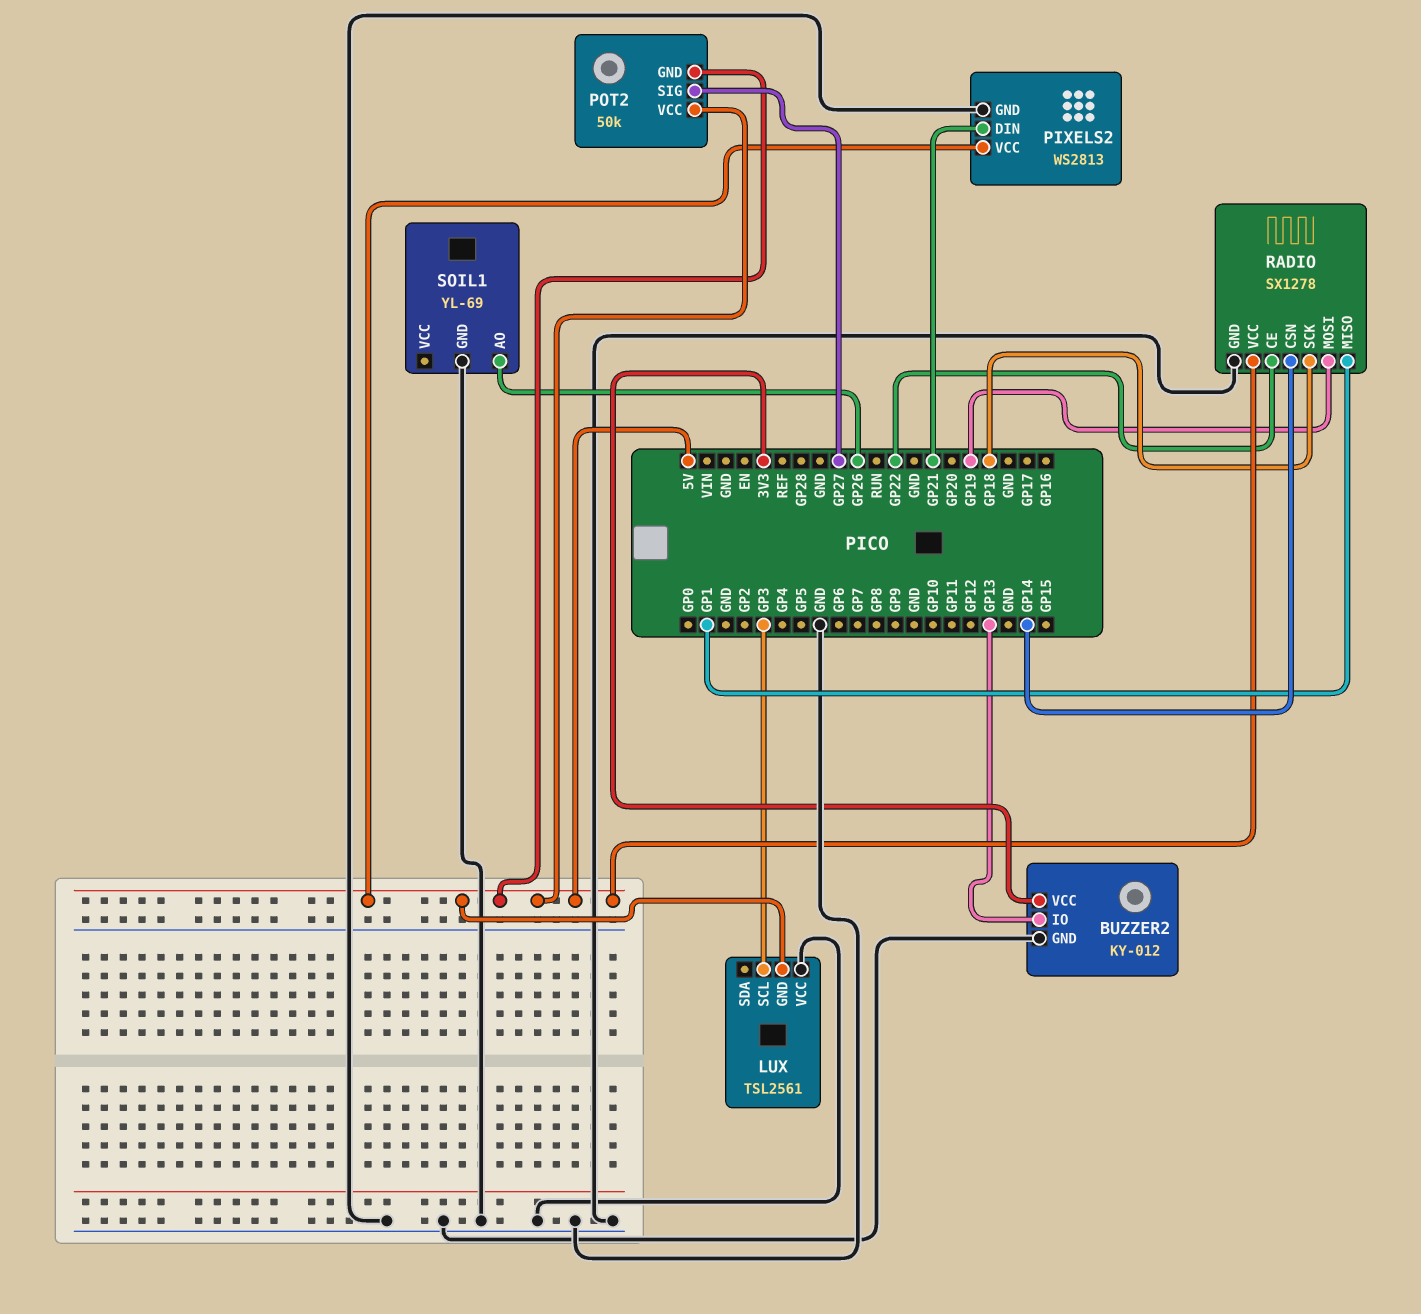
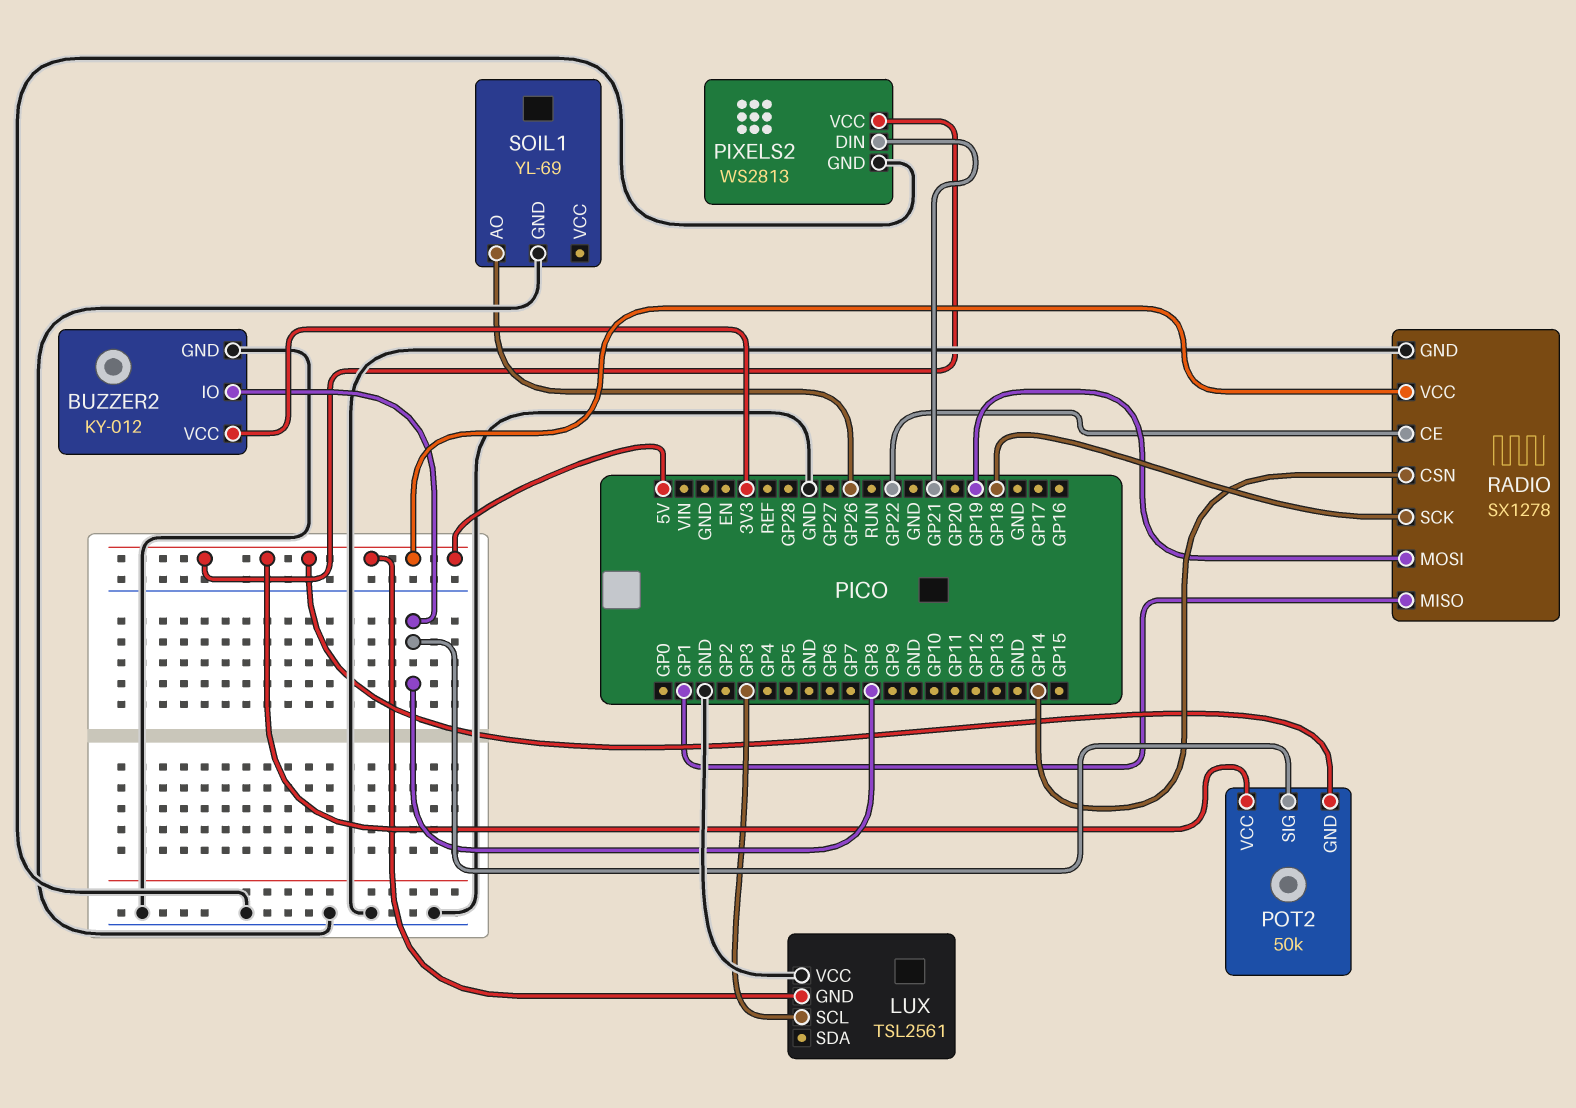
BUZZER2 pin IO: GP13 -> GP8
POT2 pin SIG: GP27 -> GP8

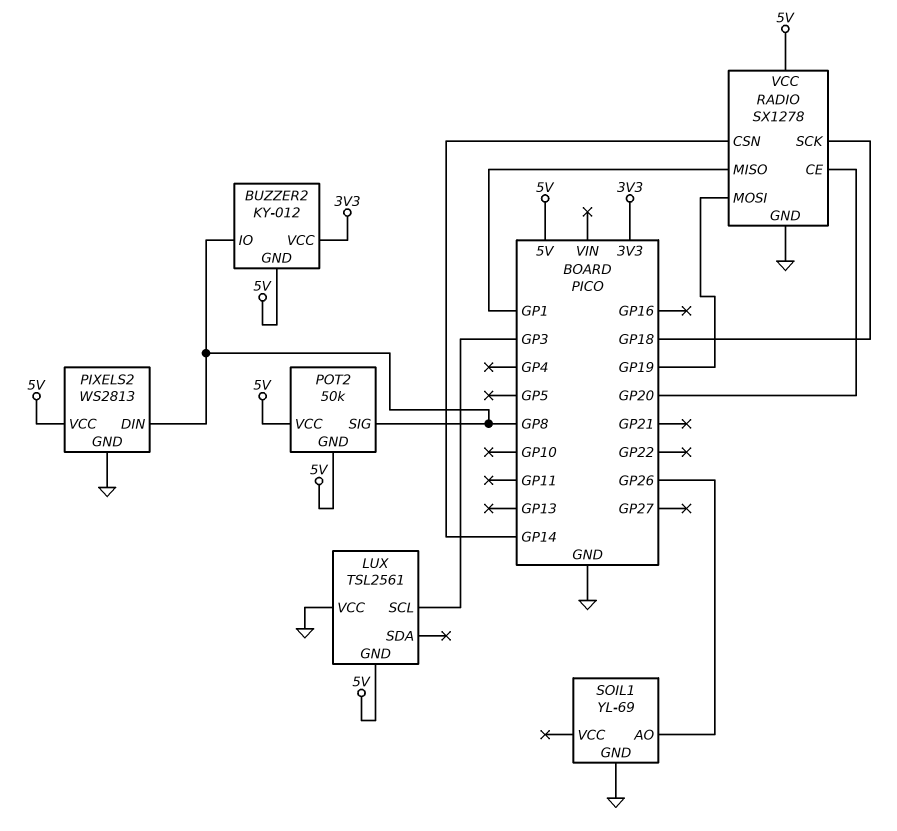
BUZZER2 pin GND: GND -> 5V
PIXELS2 pin DIN: GP21 -> GP8
RADIO pin CE: GP22 -> GP20

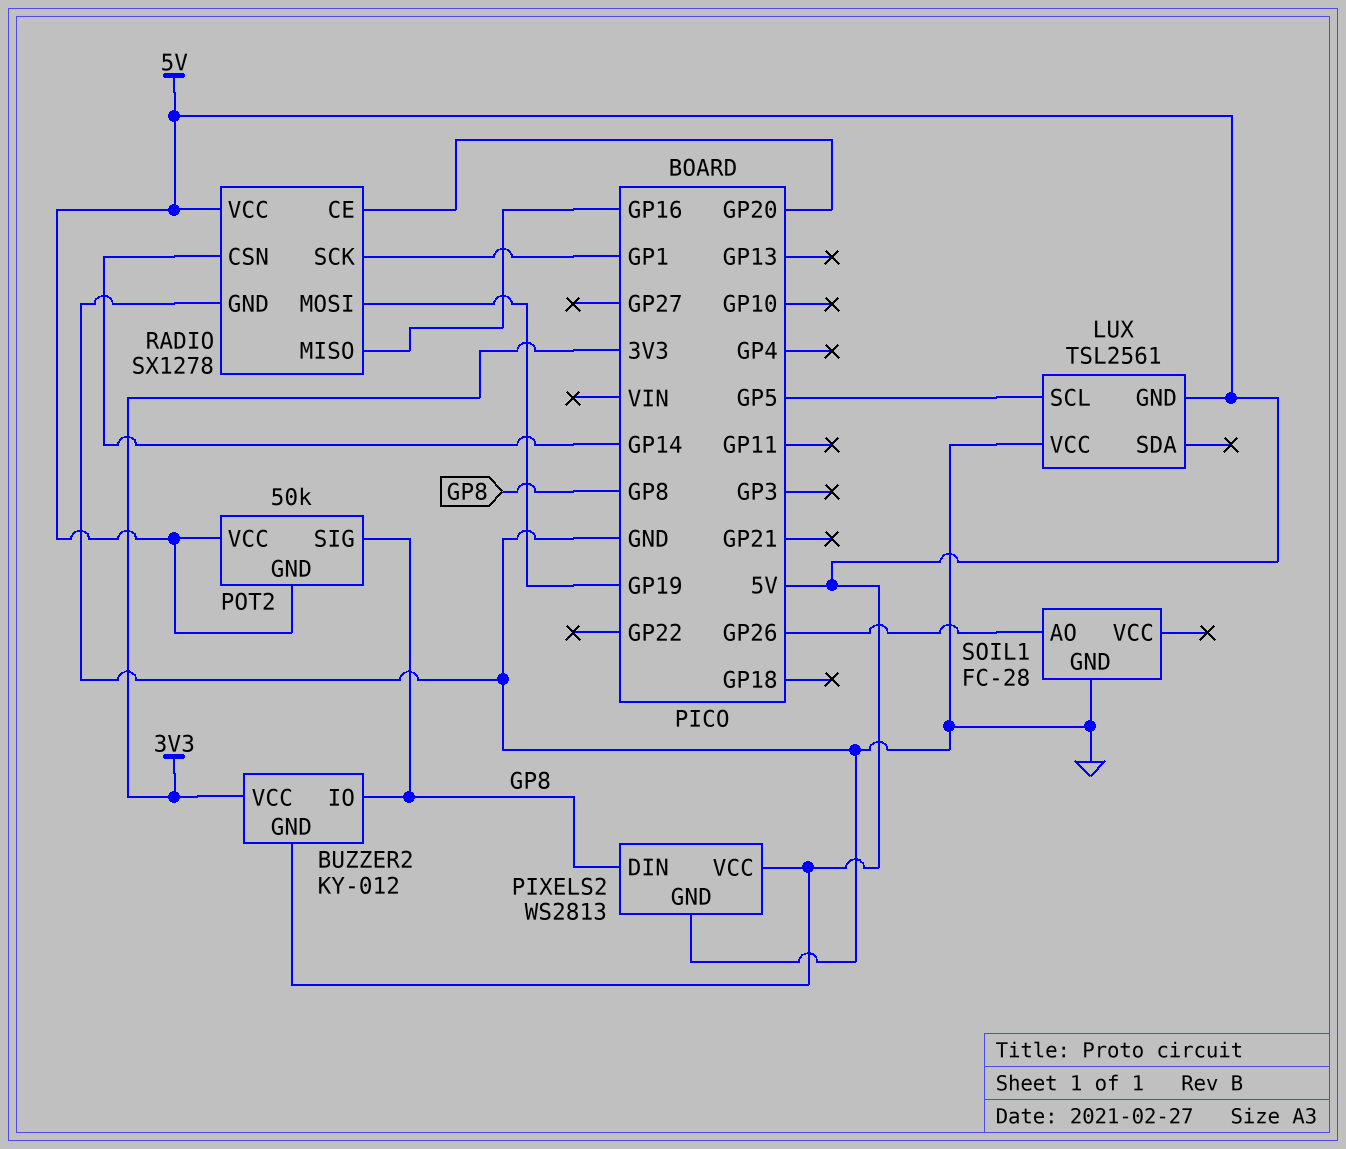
LUX pin SCL: GP3 -> GP5
RADIO pin MISO: GP1 -> GP16
RADIO pin SCK: GP18 -> GP1
SOIL1: YL-69 -> FC-28

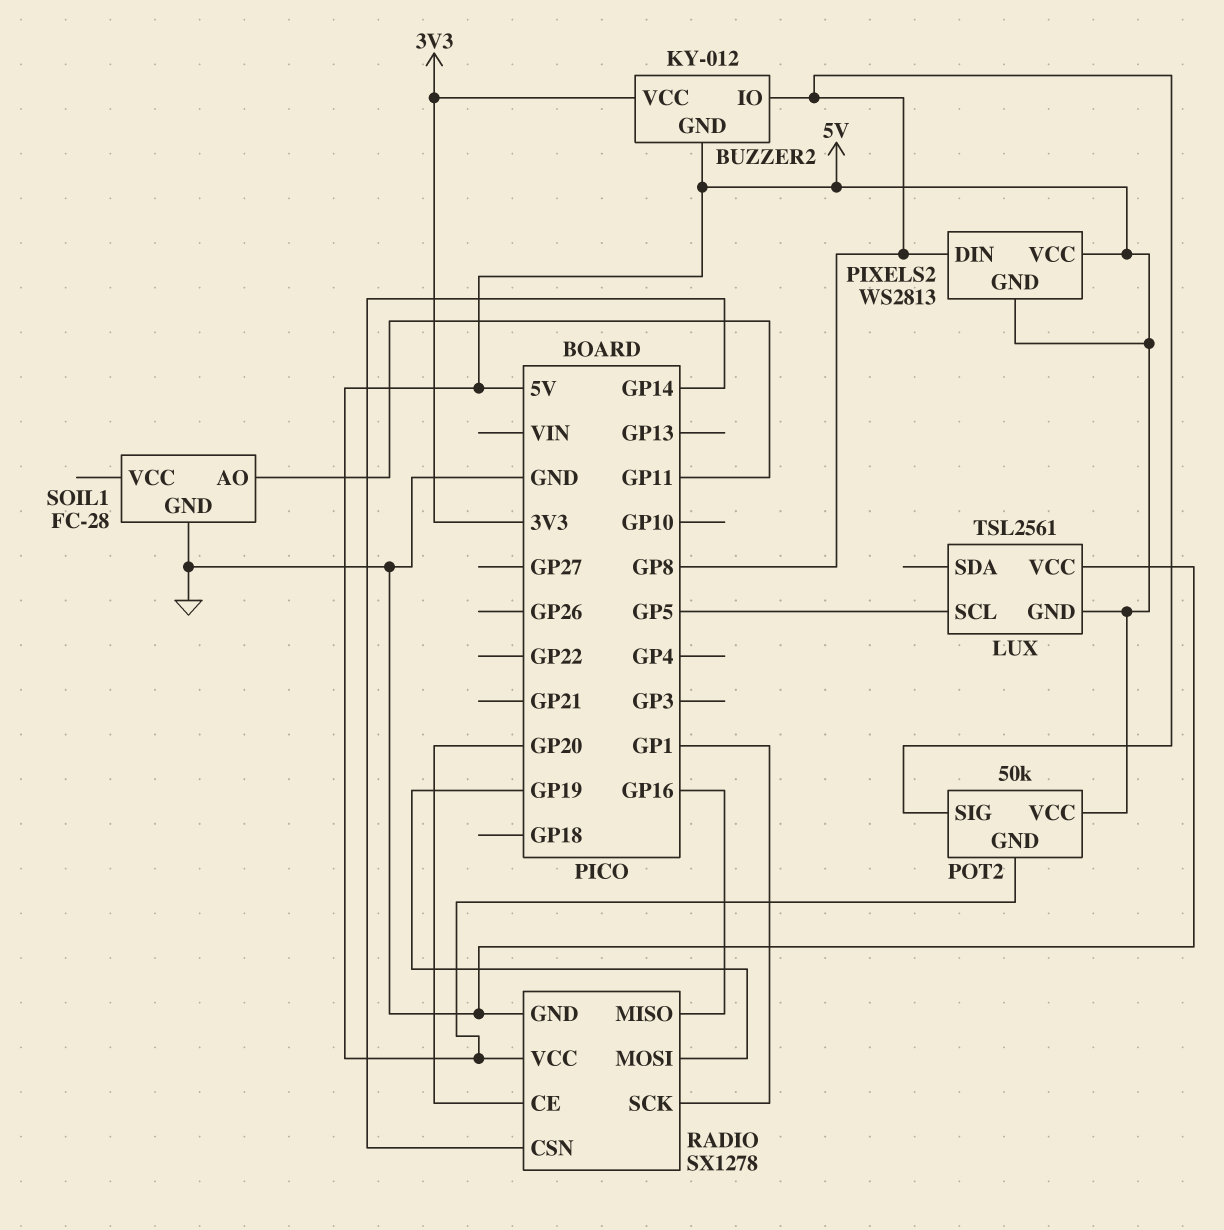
PIXELS2 pin GND: GND -> 5V
SOIL1 pin AO: GP26 -> GP11

